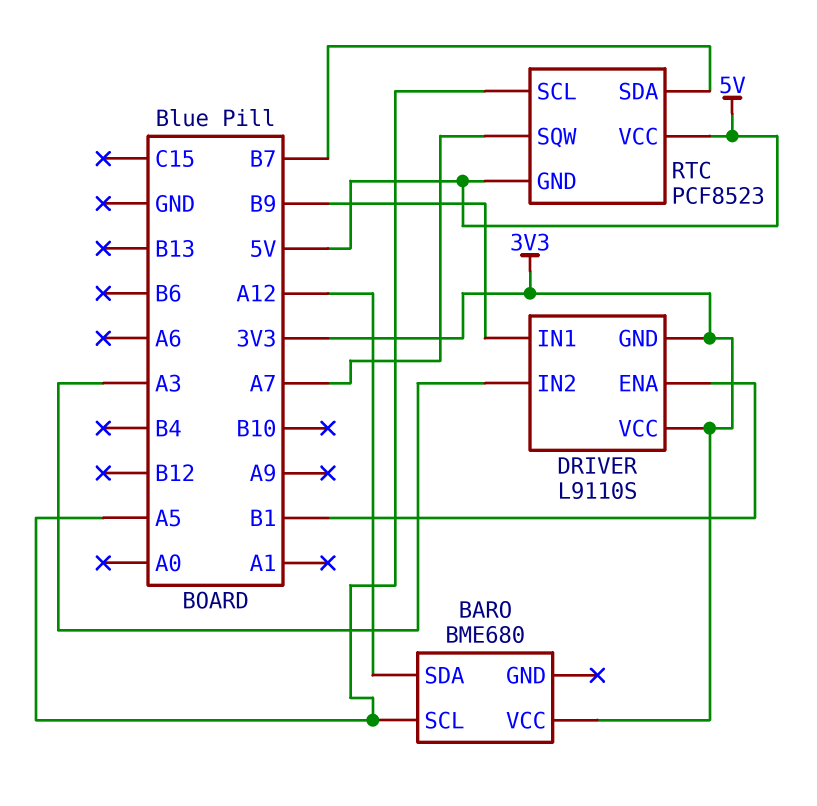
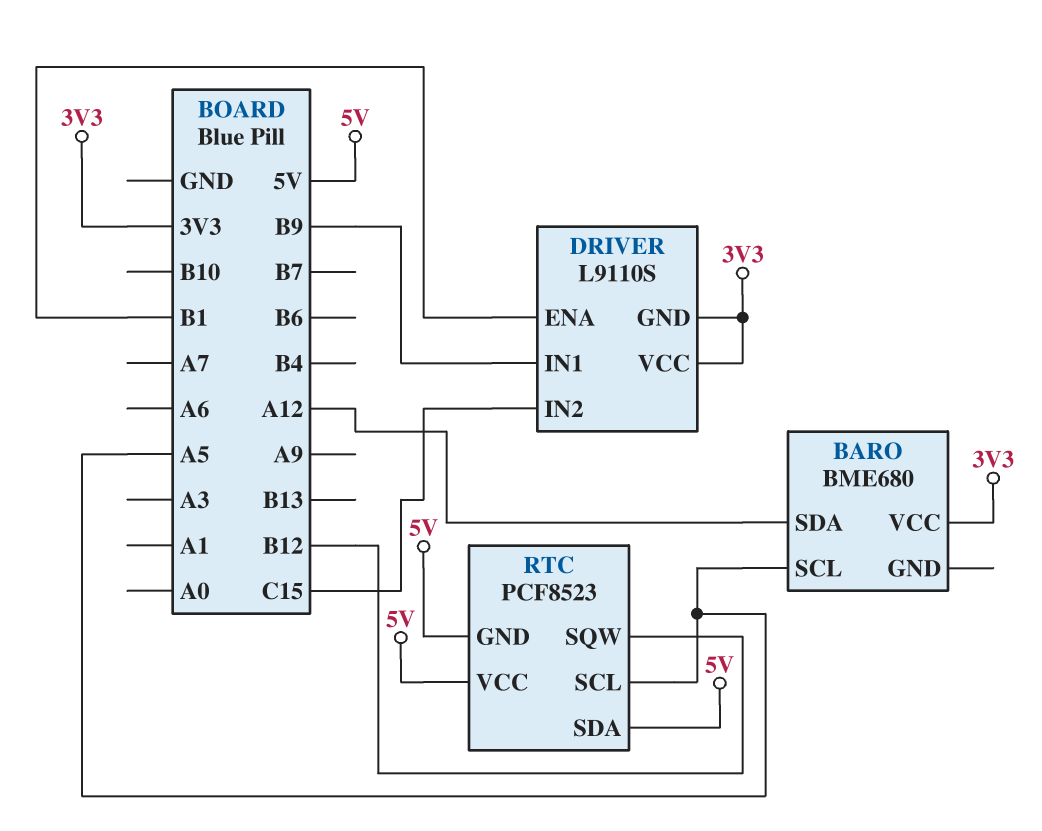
DRIVER pin IN2: A3 -> C15
RTC pin SDA: B7 -> 5V
RTC pin SQW: A7 -> B12

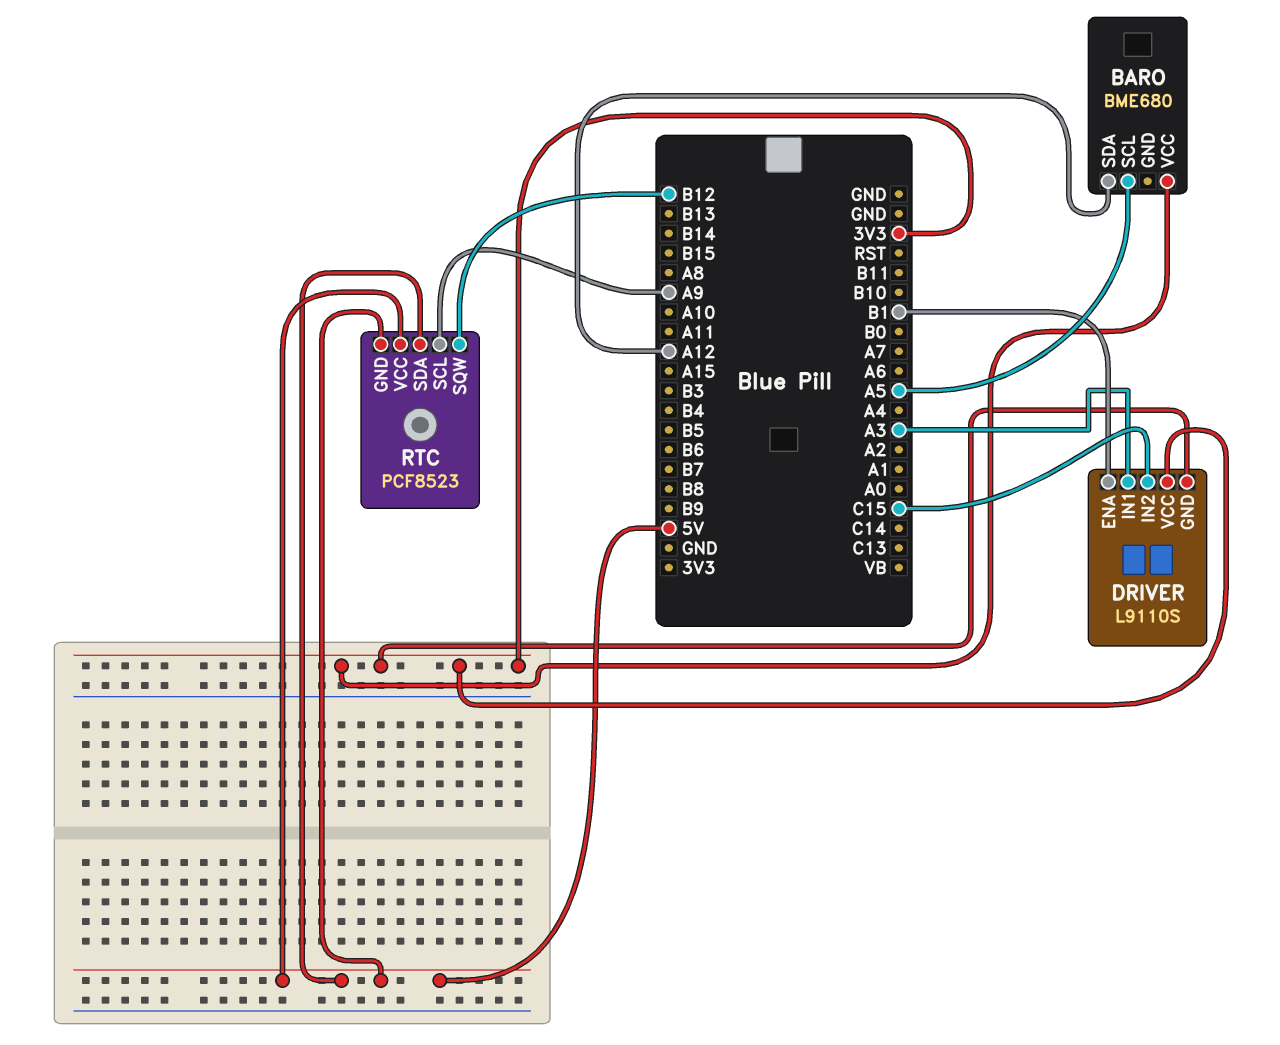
DRIVER pin IN1: B9 -> A3
RTC pin SCL: A5 -> A9

